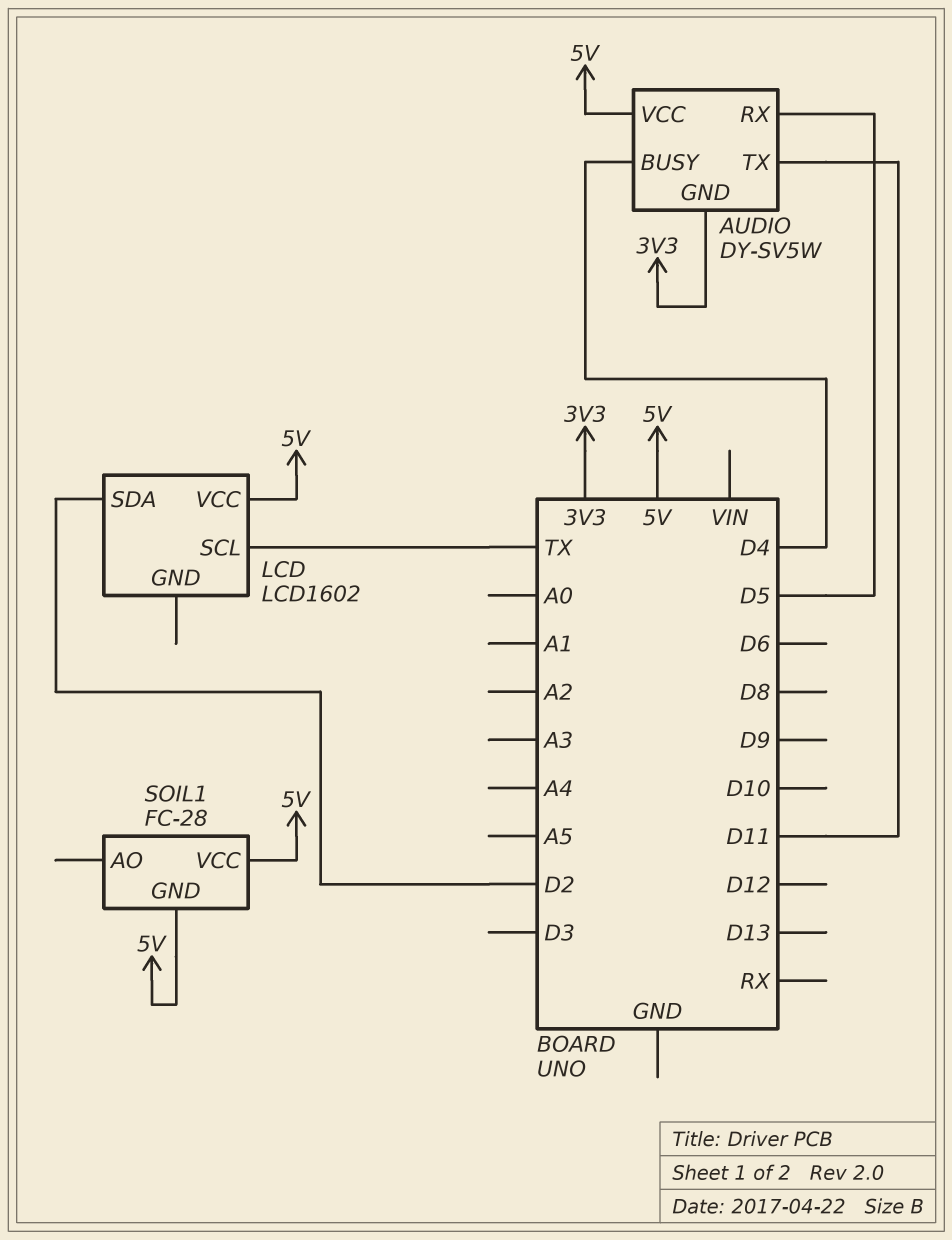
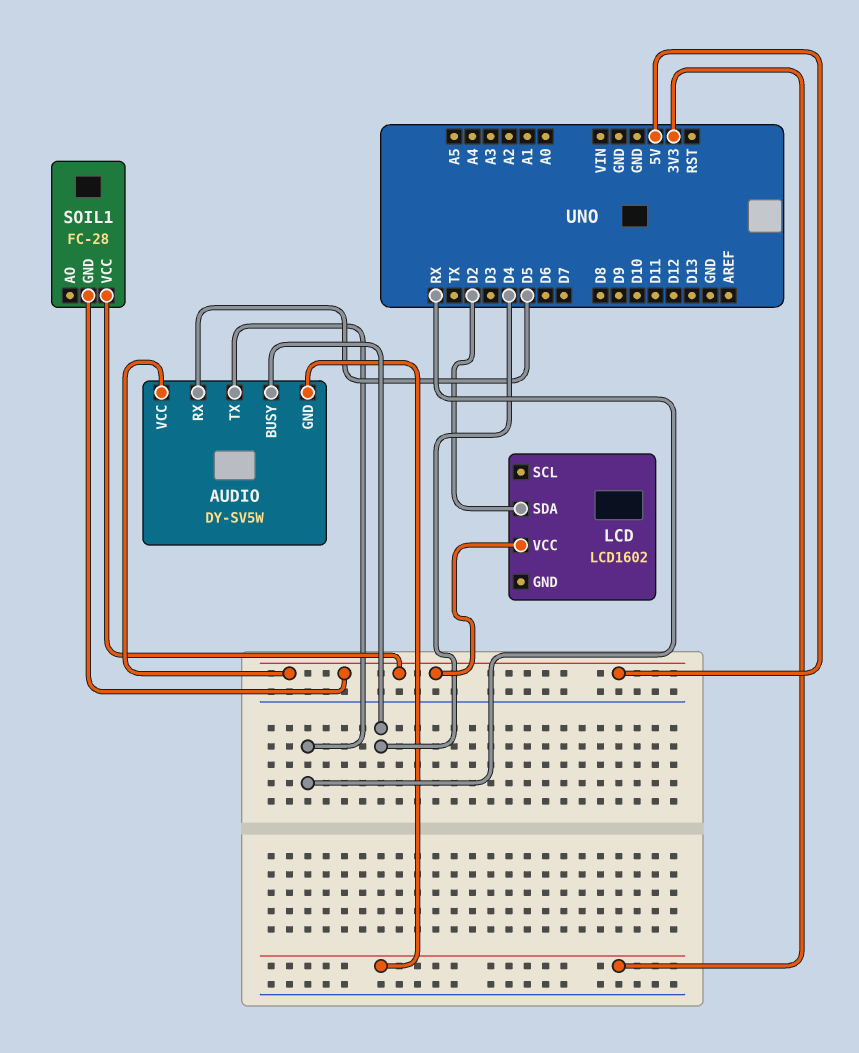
AUDIO pin TX: D11 -> RX
LCD pin SCL: TX -> none

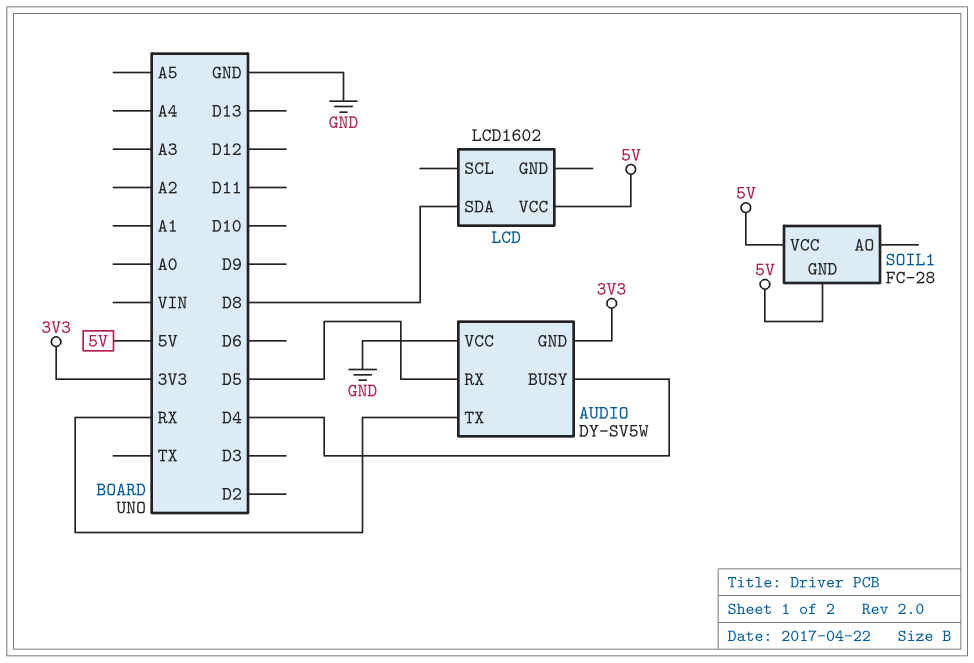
AUDIO pin VCC: 5V -> GND
LCD pin SDA: D2 -> D8

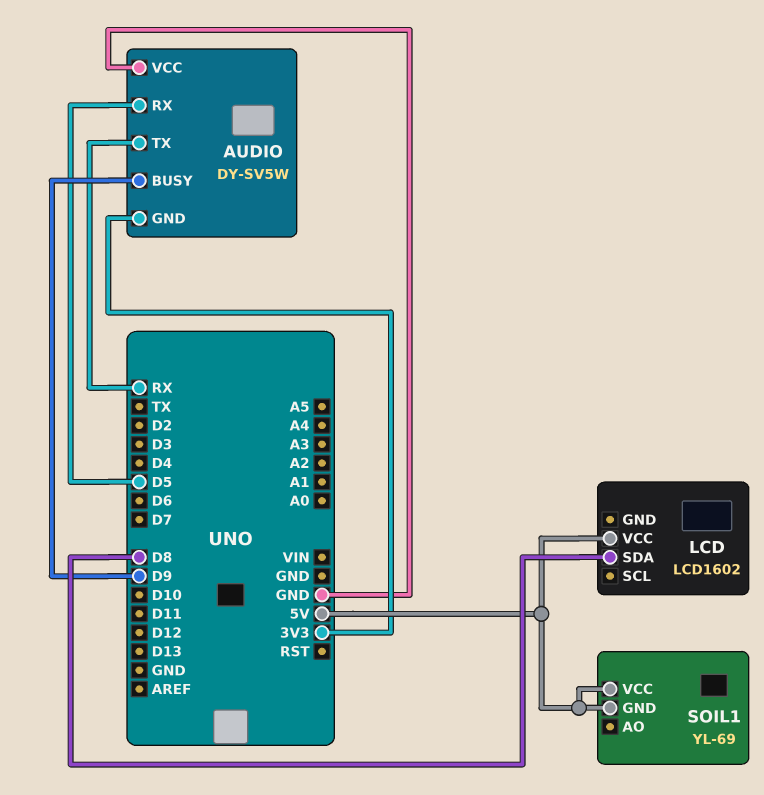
AUDIO pin BUSY: D4 -> D9
SOIL1: FC-28 -> YL-69

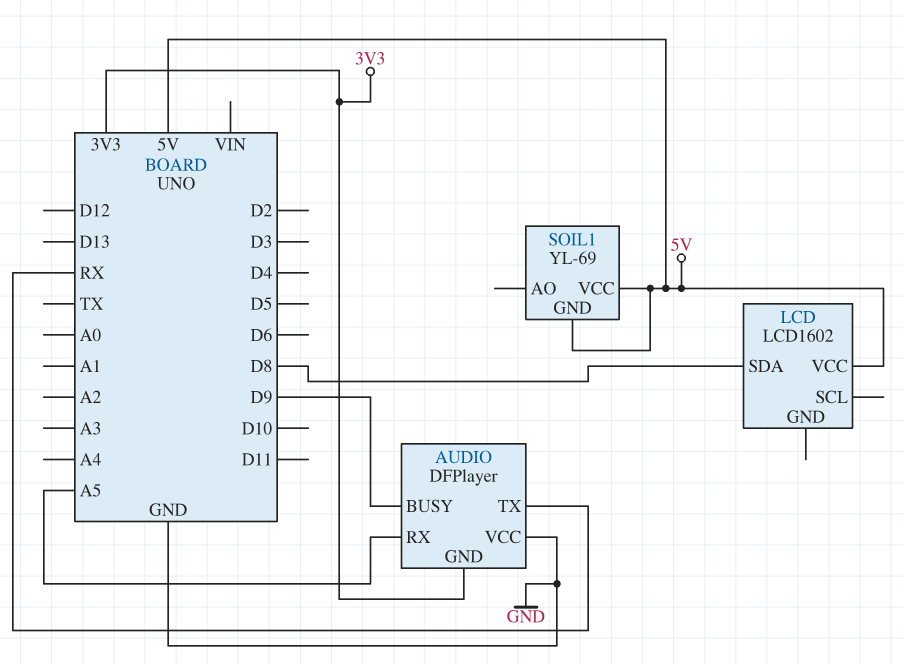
AUDIO: DY-SV5W -> DFPlayer
AUDIO pin RX: D5 -> A5

